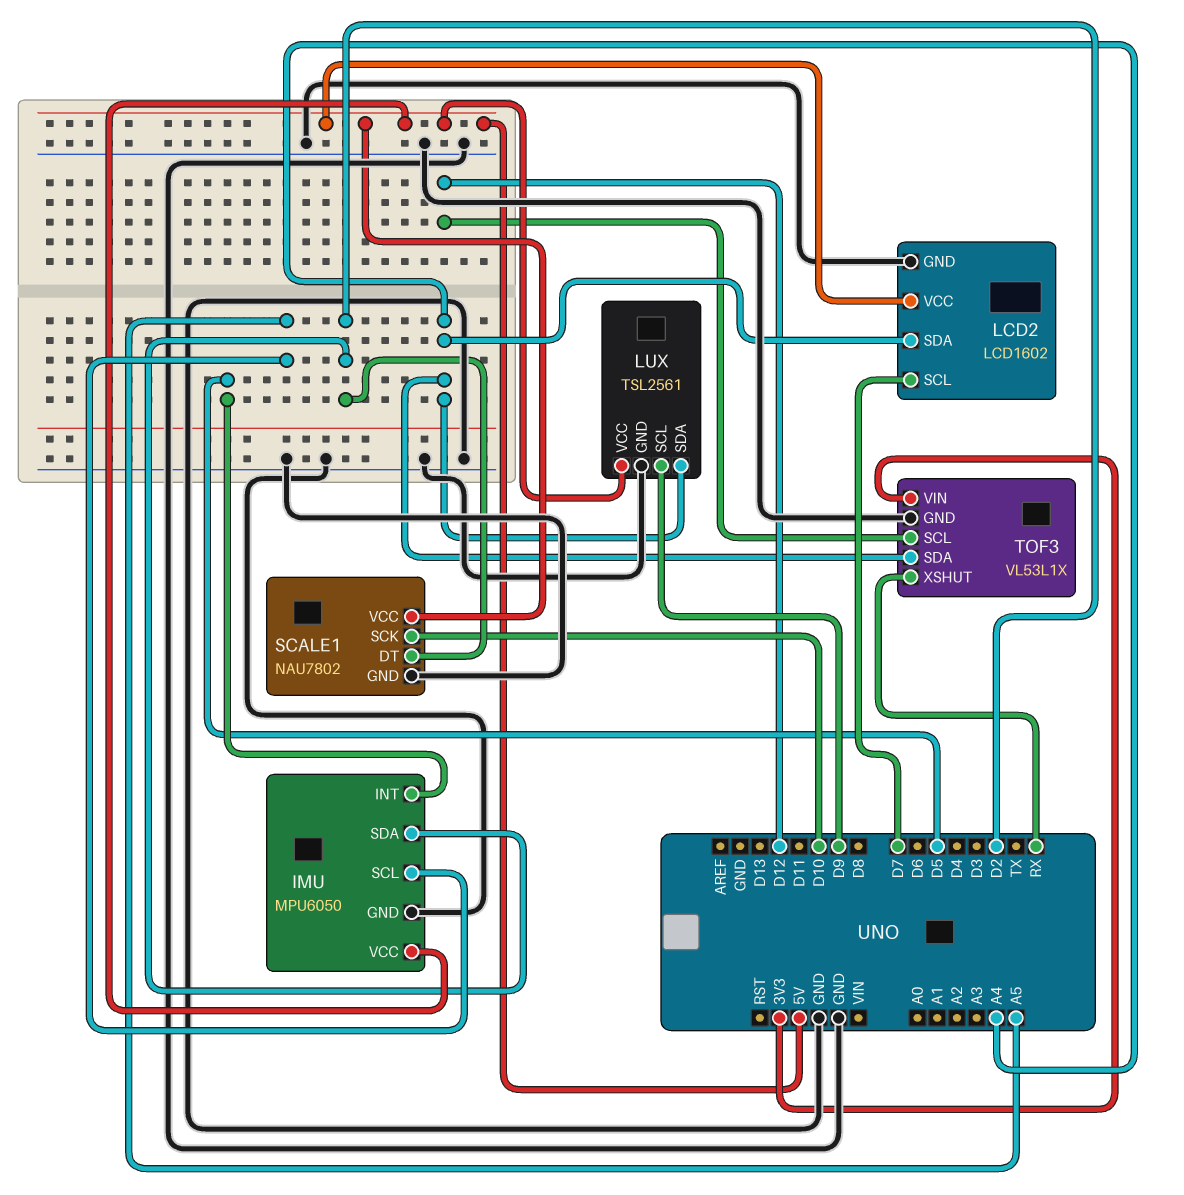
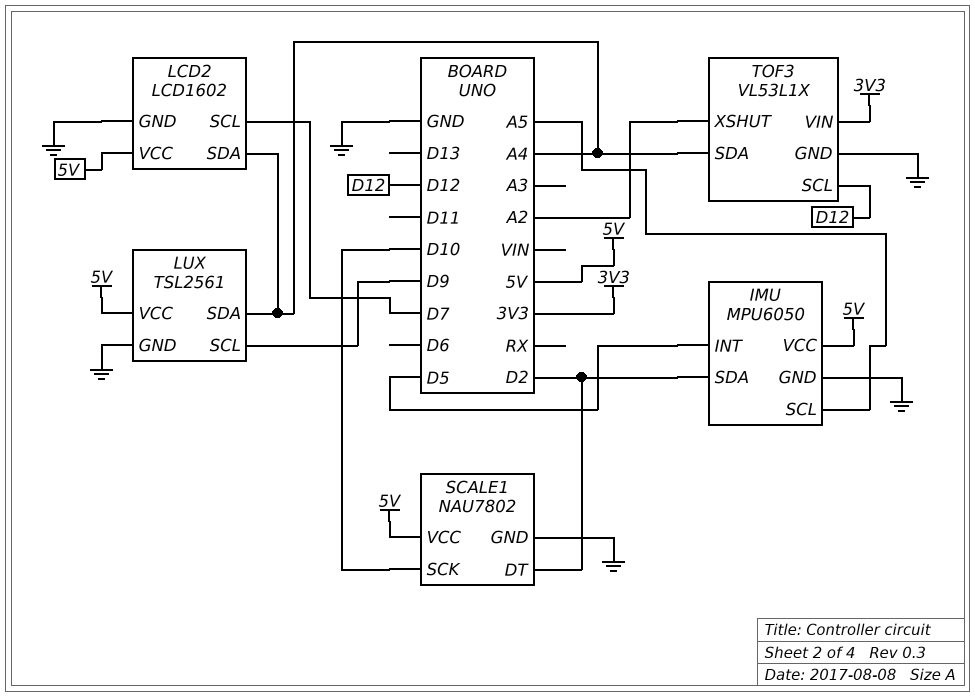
TOF3 pin XSHUT: RX -> A2

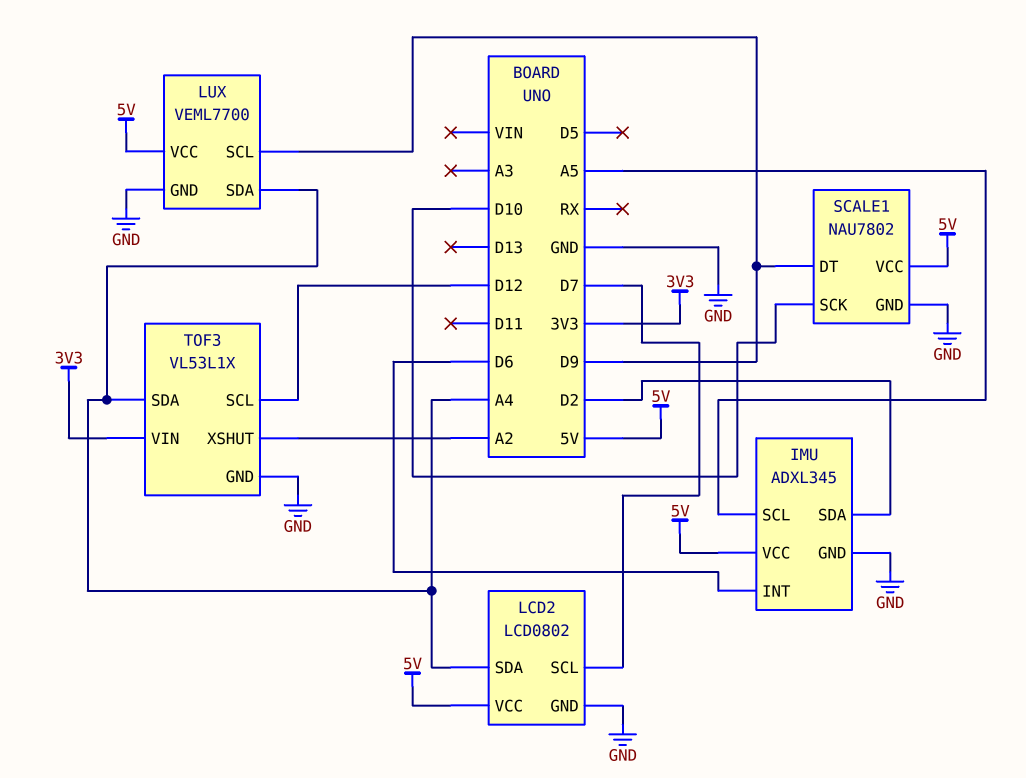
IMU: MPU6050 -> ADXL345
IMU pin INT: D5 -> D6
LCD2: LCD1602 -> LCD0802
LUX: TSL2561 -> VEML7700
SCALE1 pin DT: D2 -> D9

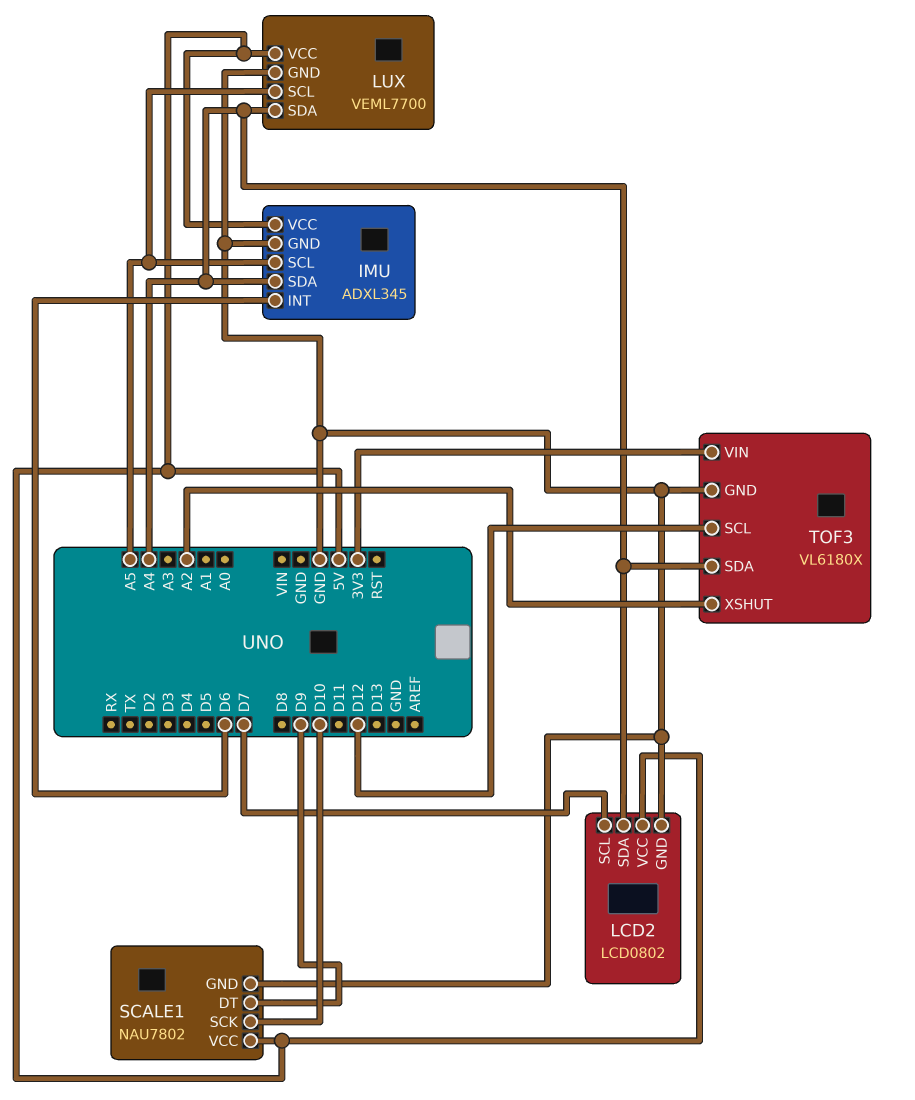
IMU pin SDA: D2 -> A4
LUX pin SCL: D9 -> A5
TOF3: VL53L1X -> VL6180X

